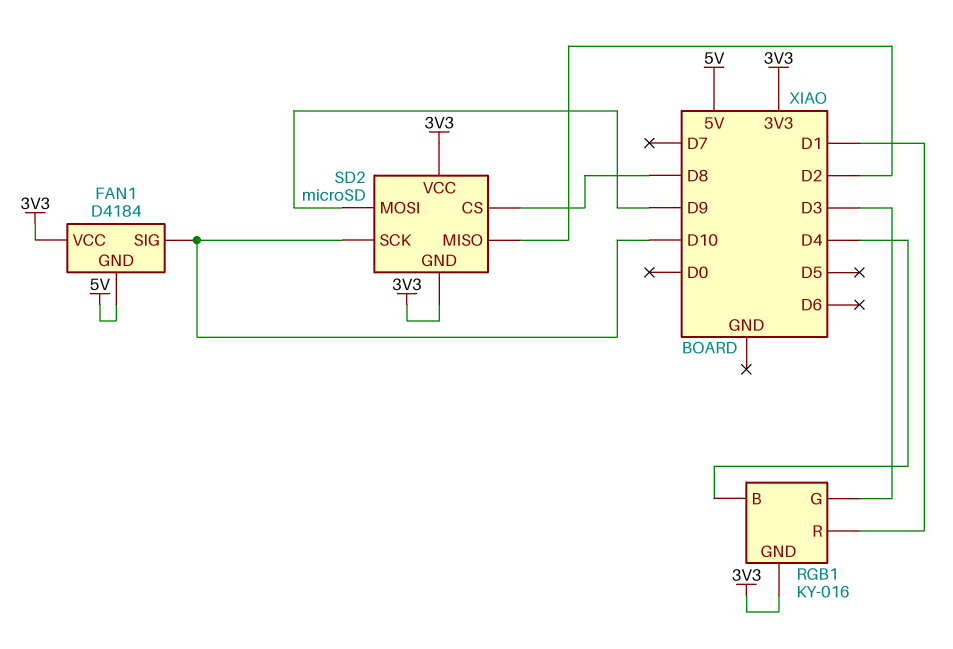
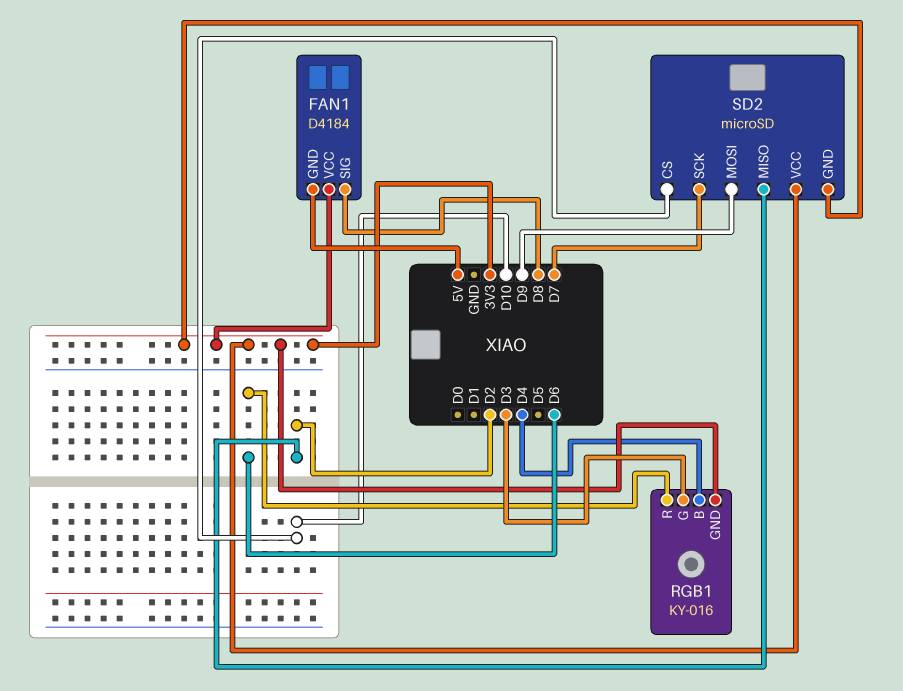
FAN1 pin SIG: D10 -> D8
RGB1 pin R: D1 -> D6
SD2 pin CS: D8 -> D10
SD2 pin SCK: D10 -> D7

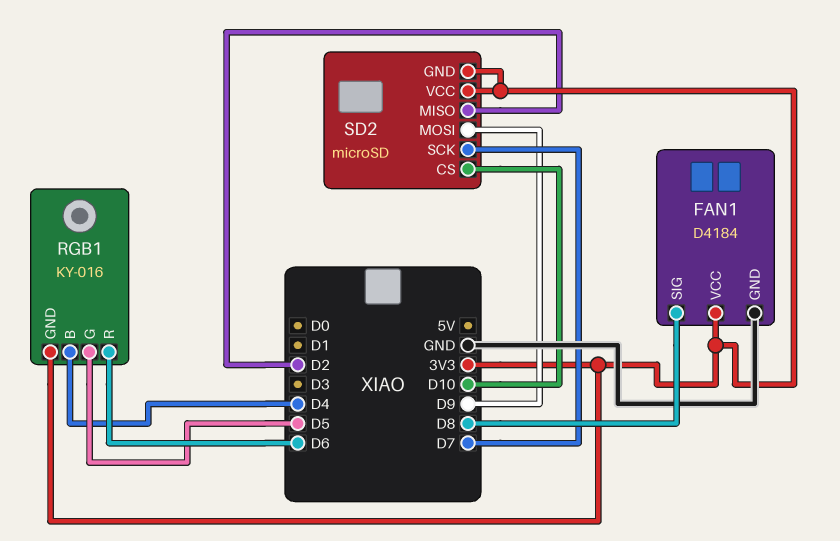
FAN1 pin GND: 5V -> GND
RGB1 pin G: D3 -> D5

